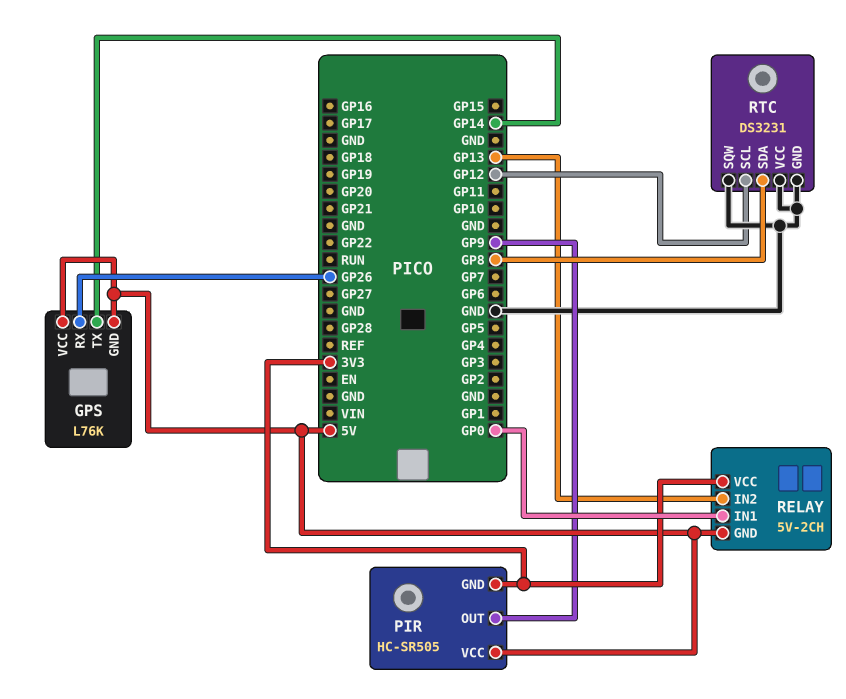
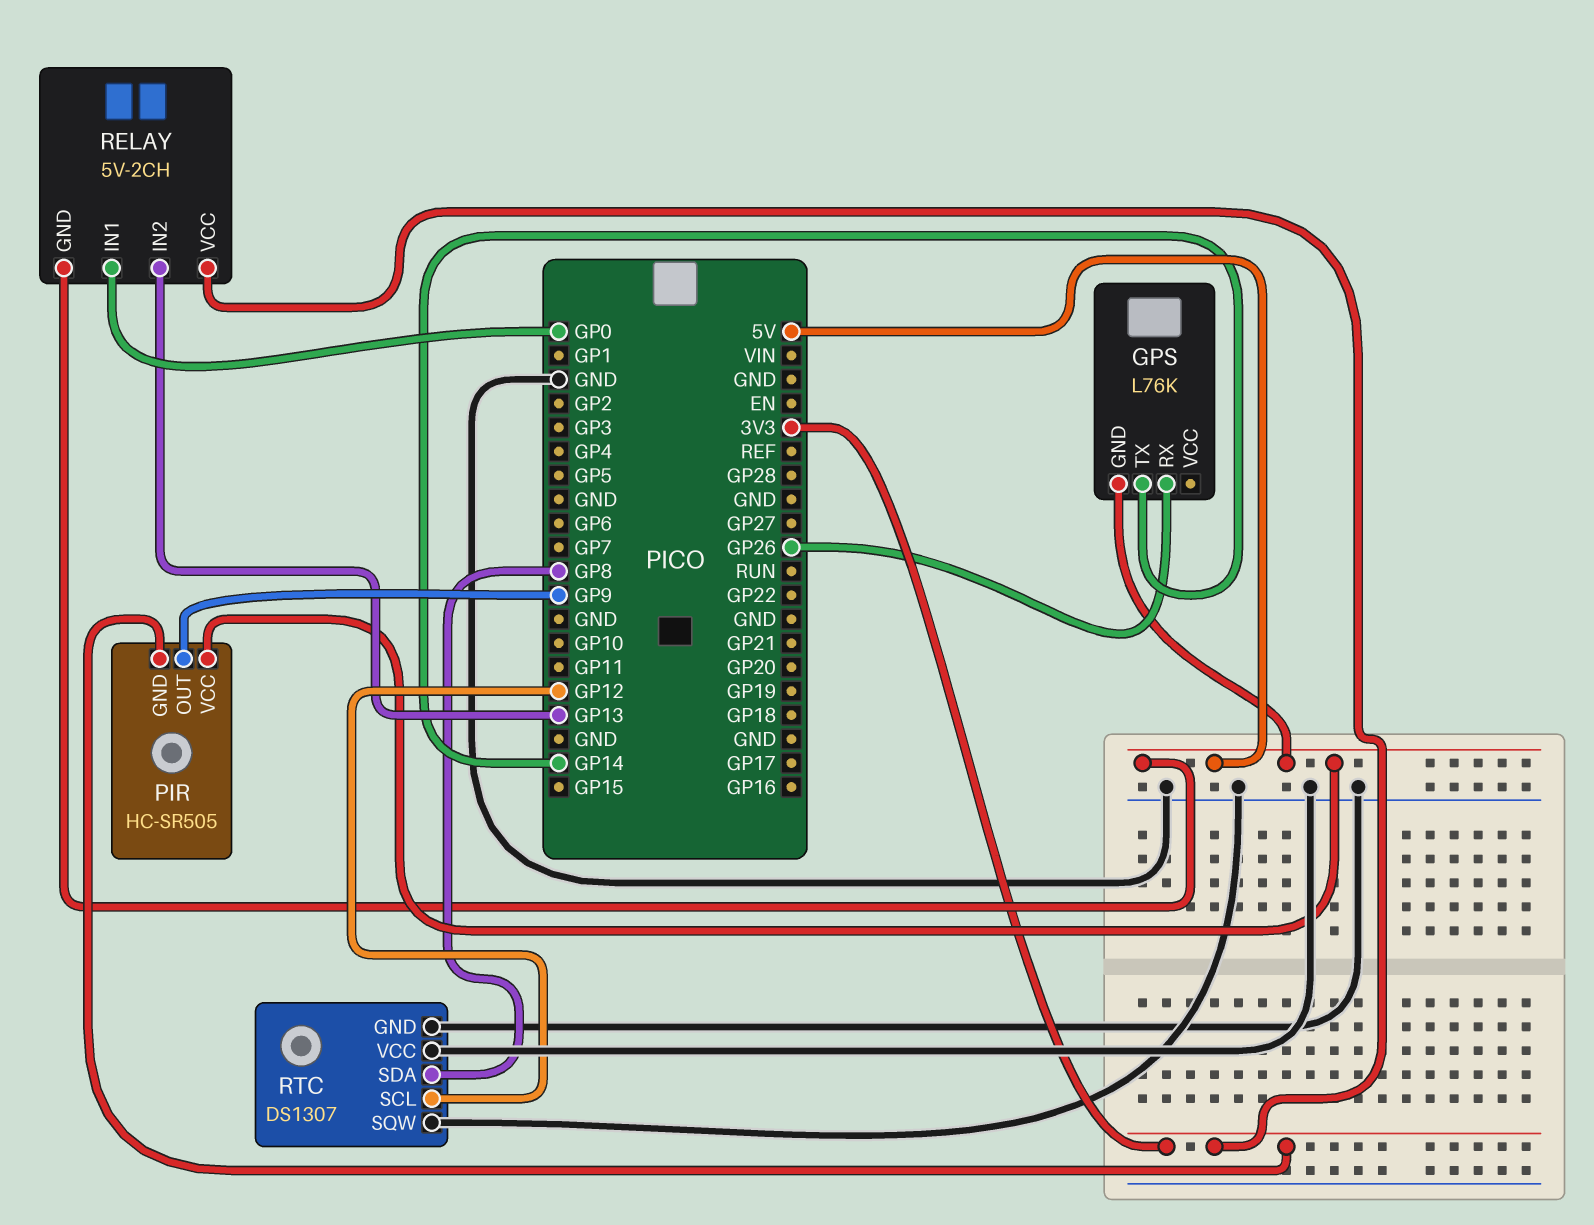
GPS pin VCC: 5V -> none
RTC: DS3231 -> DS1307

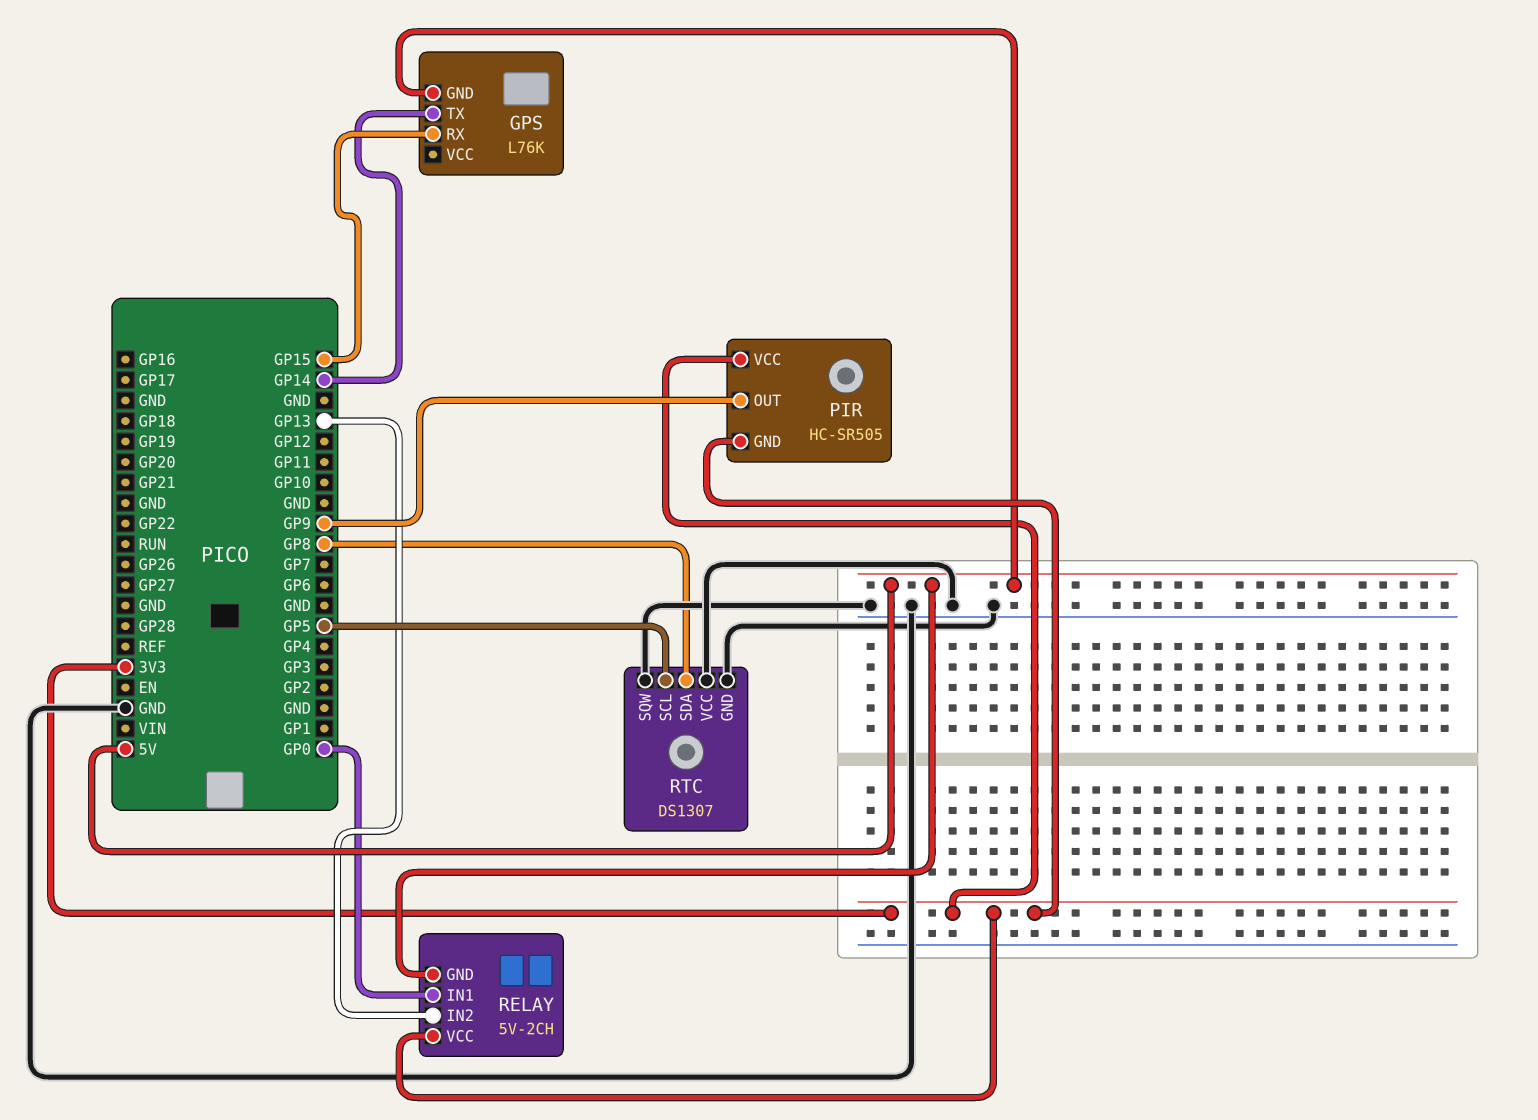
GPS pin RX: GP26 -> GP15
PIR pin VCC: 5V -> 3V3
RTC pin SCL: GP12 -> GP5

